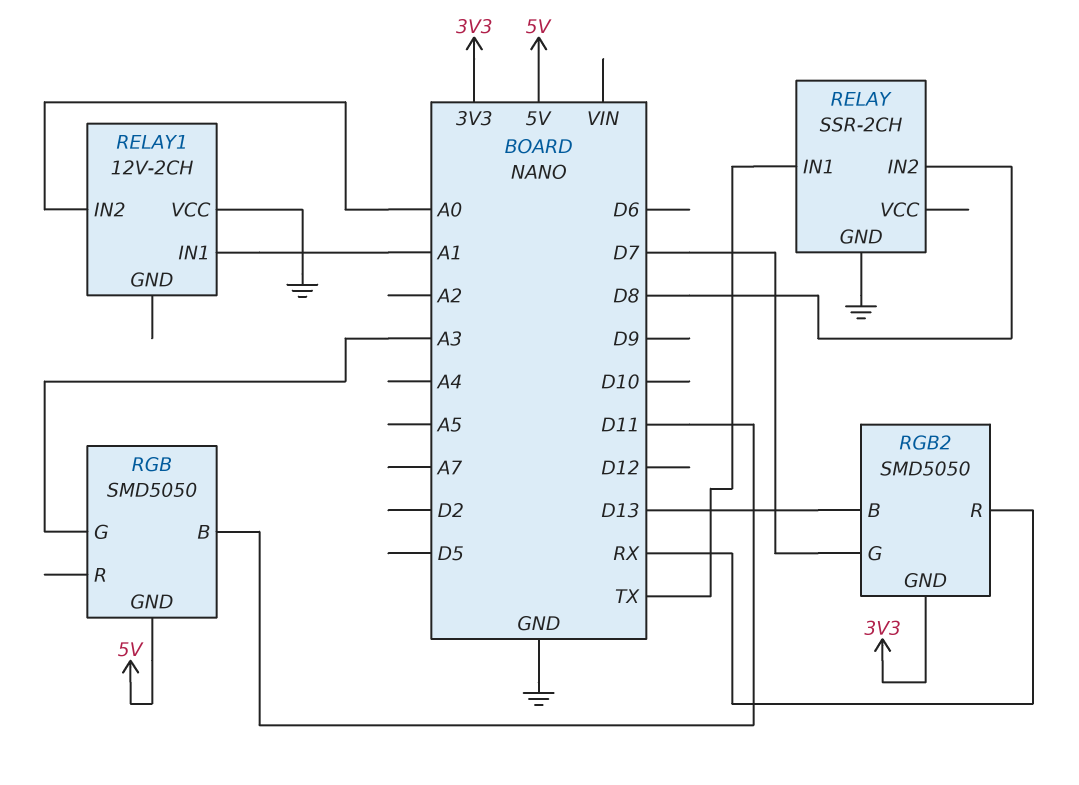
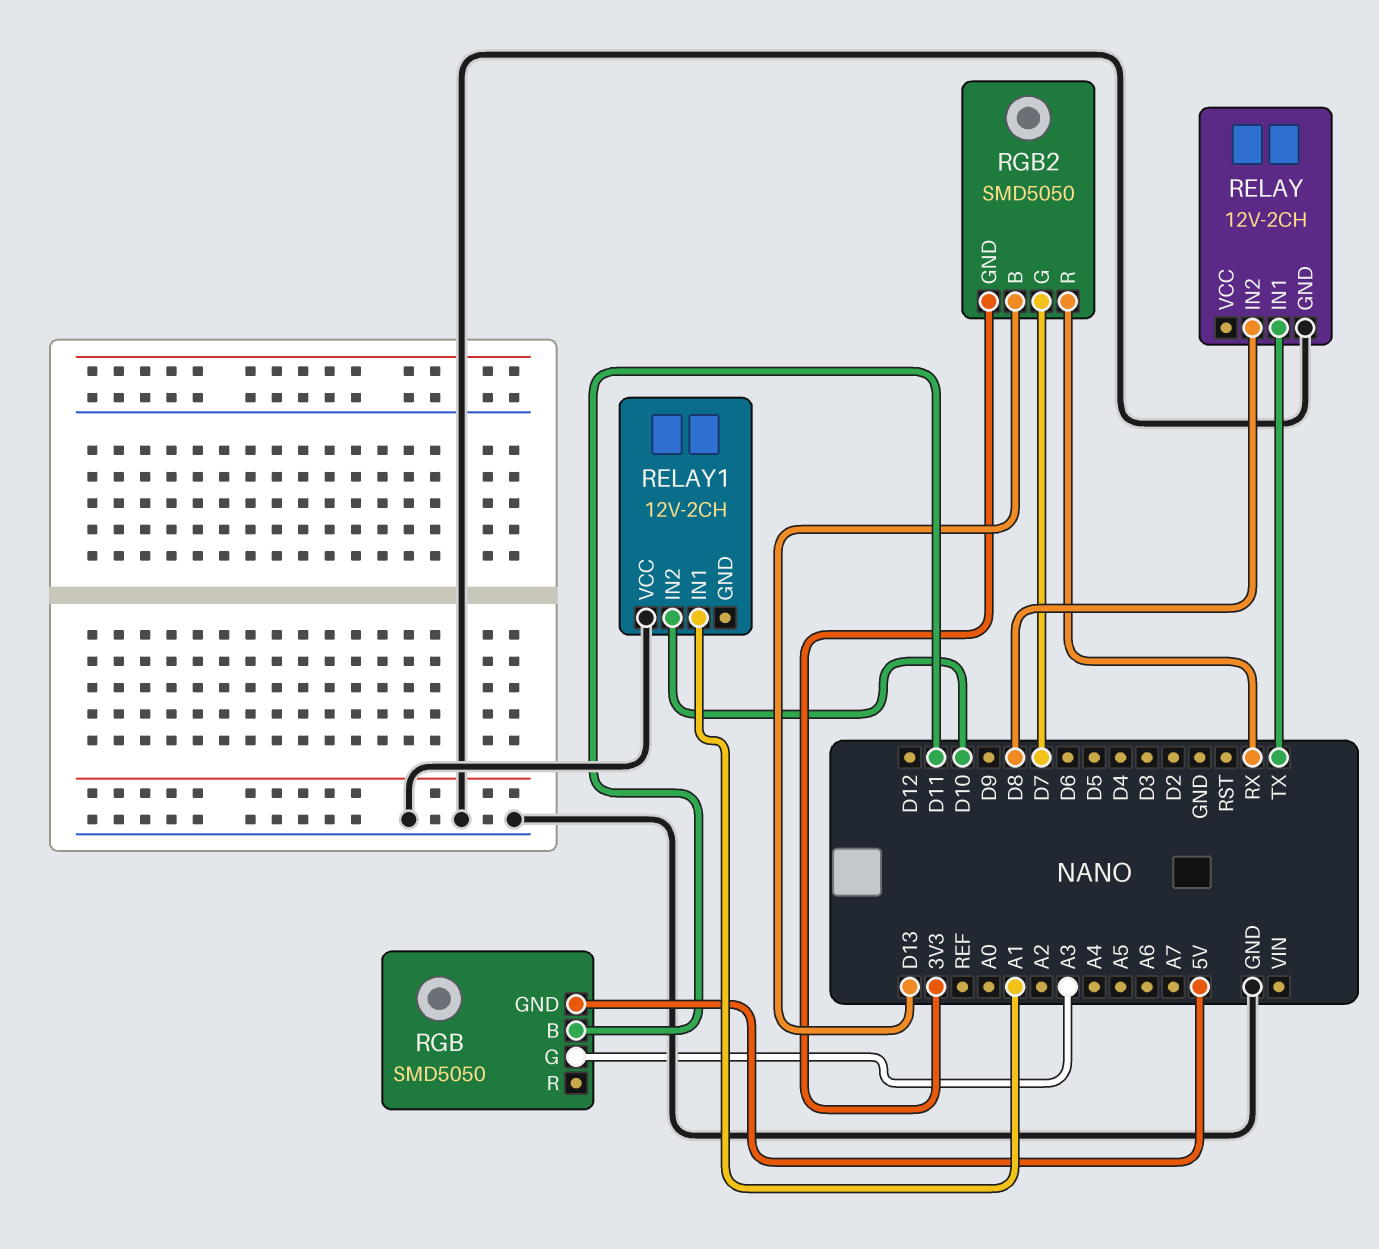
RELAY: SSR-2CH -> 12V-2CH
RELAY1 pin IN2: A0 -> D10

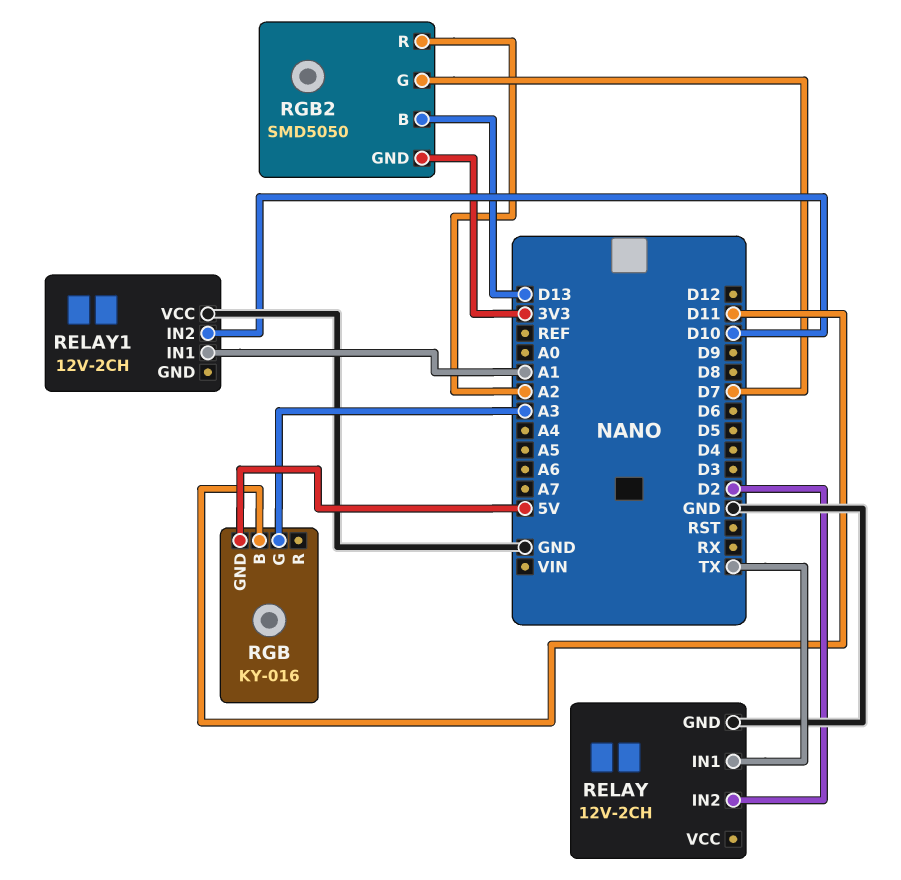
RELAY pin IN2: D8 -> D2
RGB: SMD5050 -> KY-016
RGB2 pin R: RX -> A2

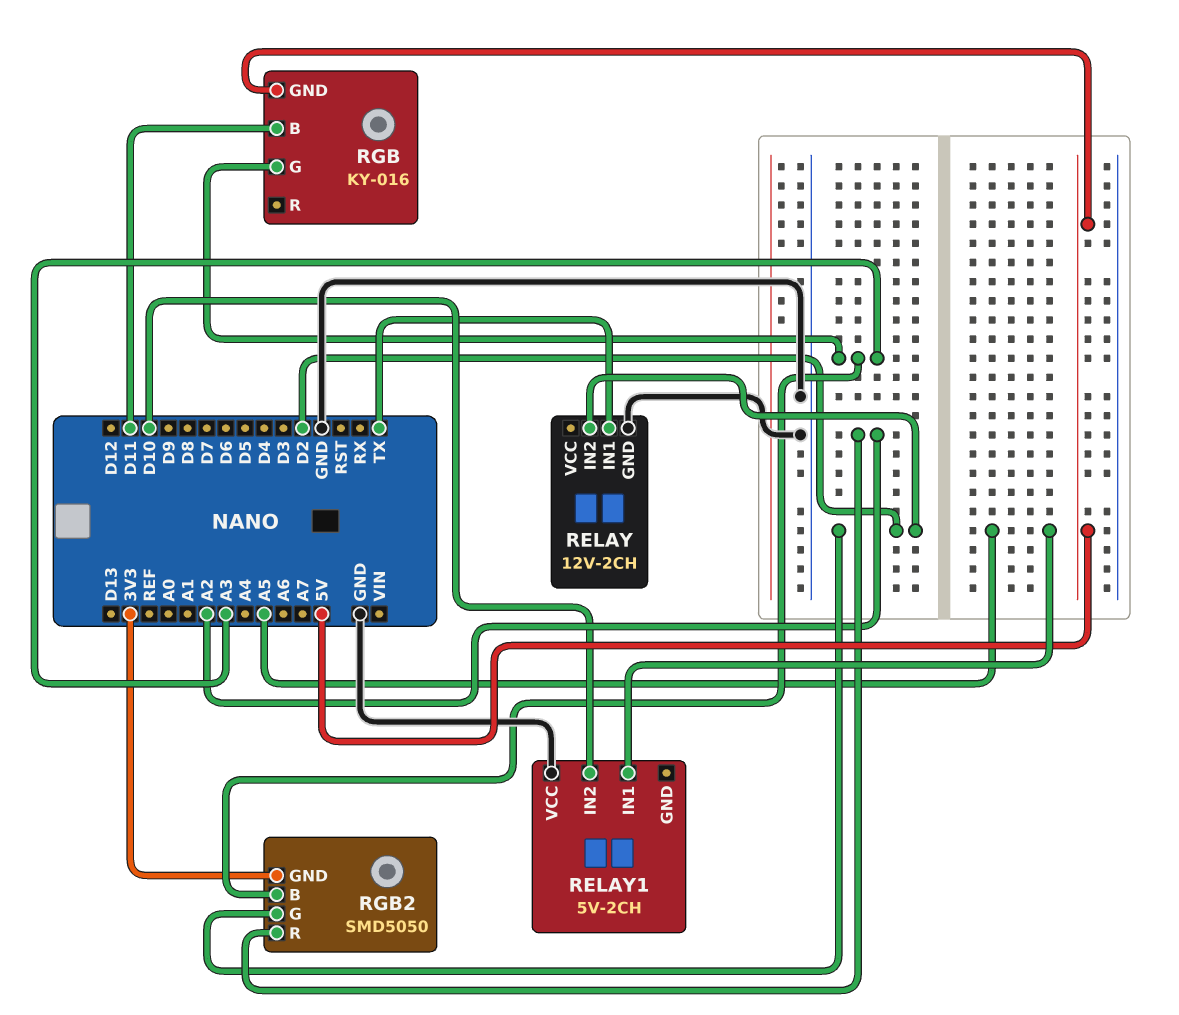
RELAY1: 12V-2CH -> 5V-2CH
RELAY1 pin IN1: A1 -> A5
RGB2 pin B: D13 -> A3
RGB2 pin G: D7 -> D2

